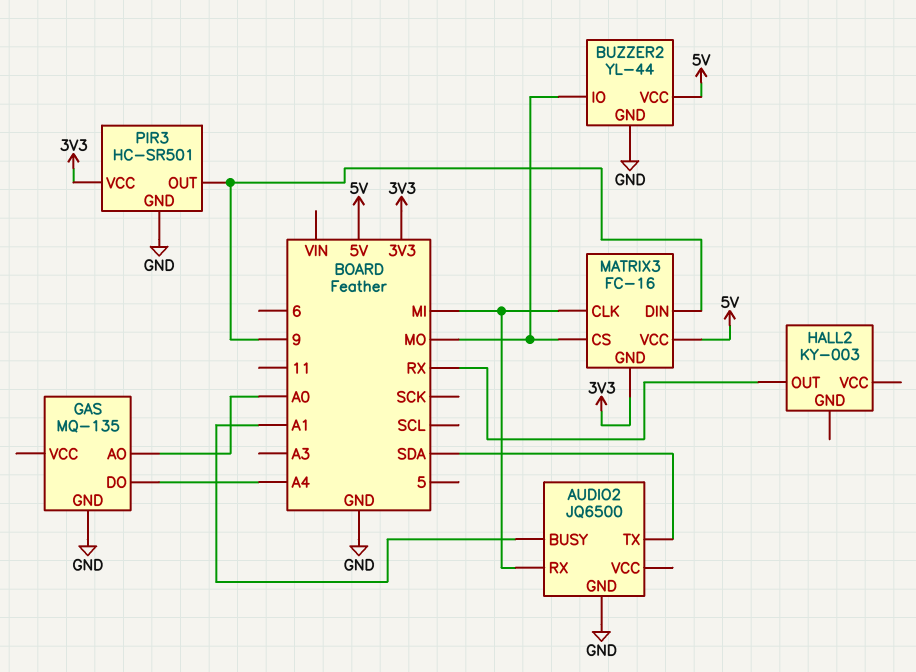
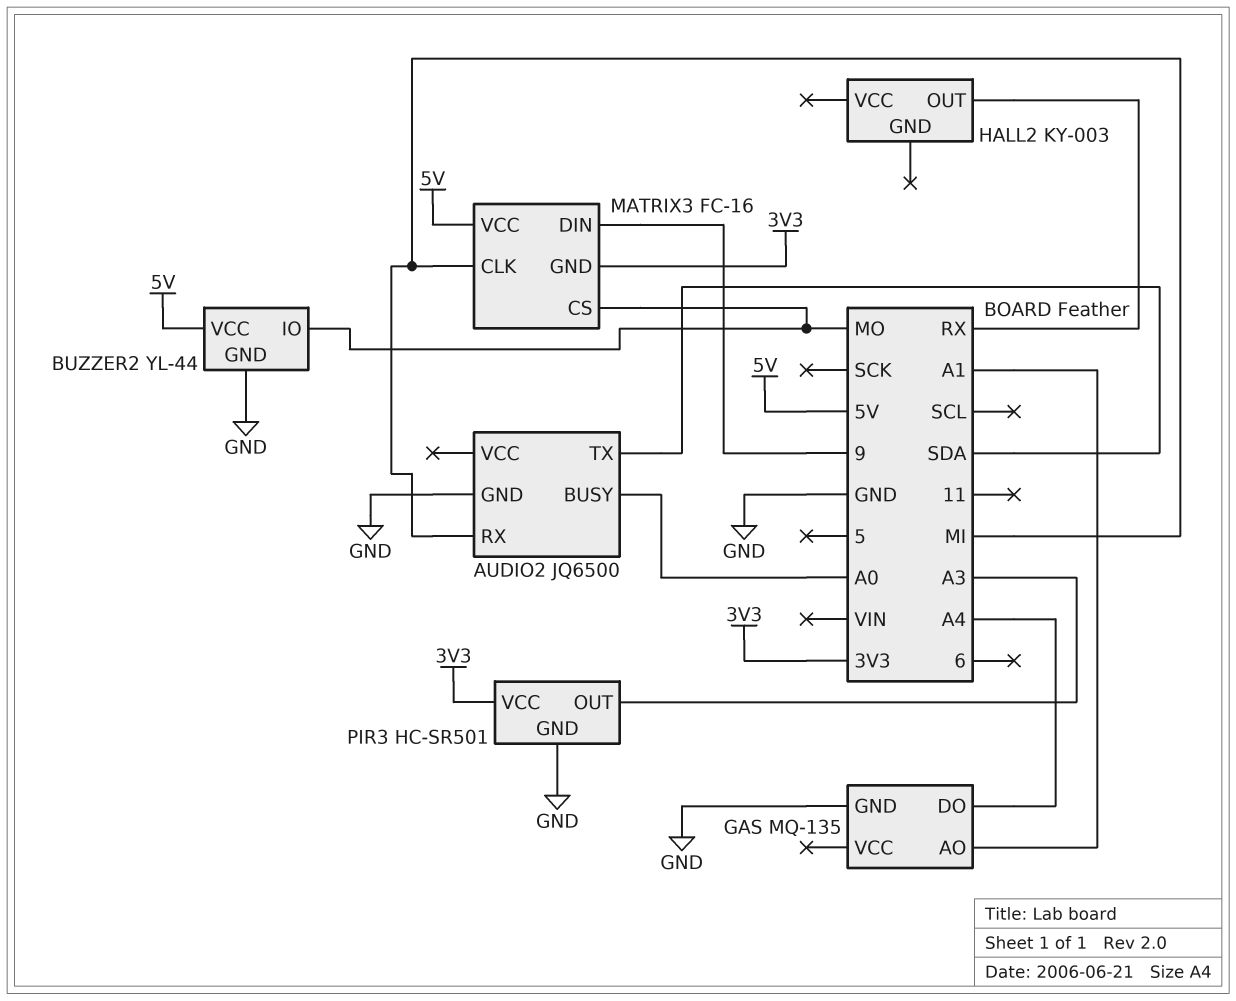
AUDIO2 pin BUSY: A1 -> A0
GAS pin AO: A0 -> A1
PIR3 pin OUT: 9 -> A3

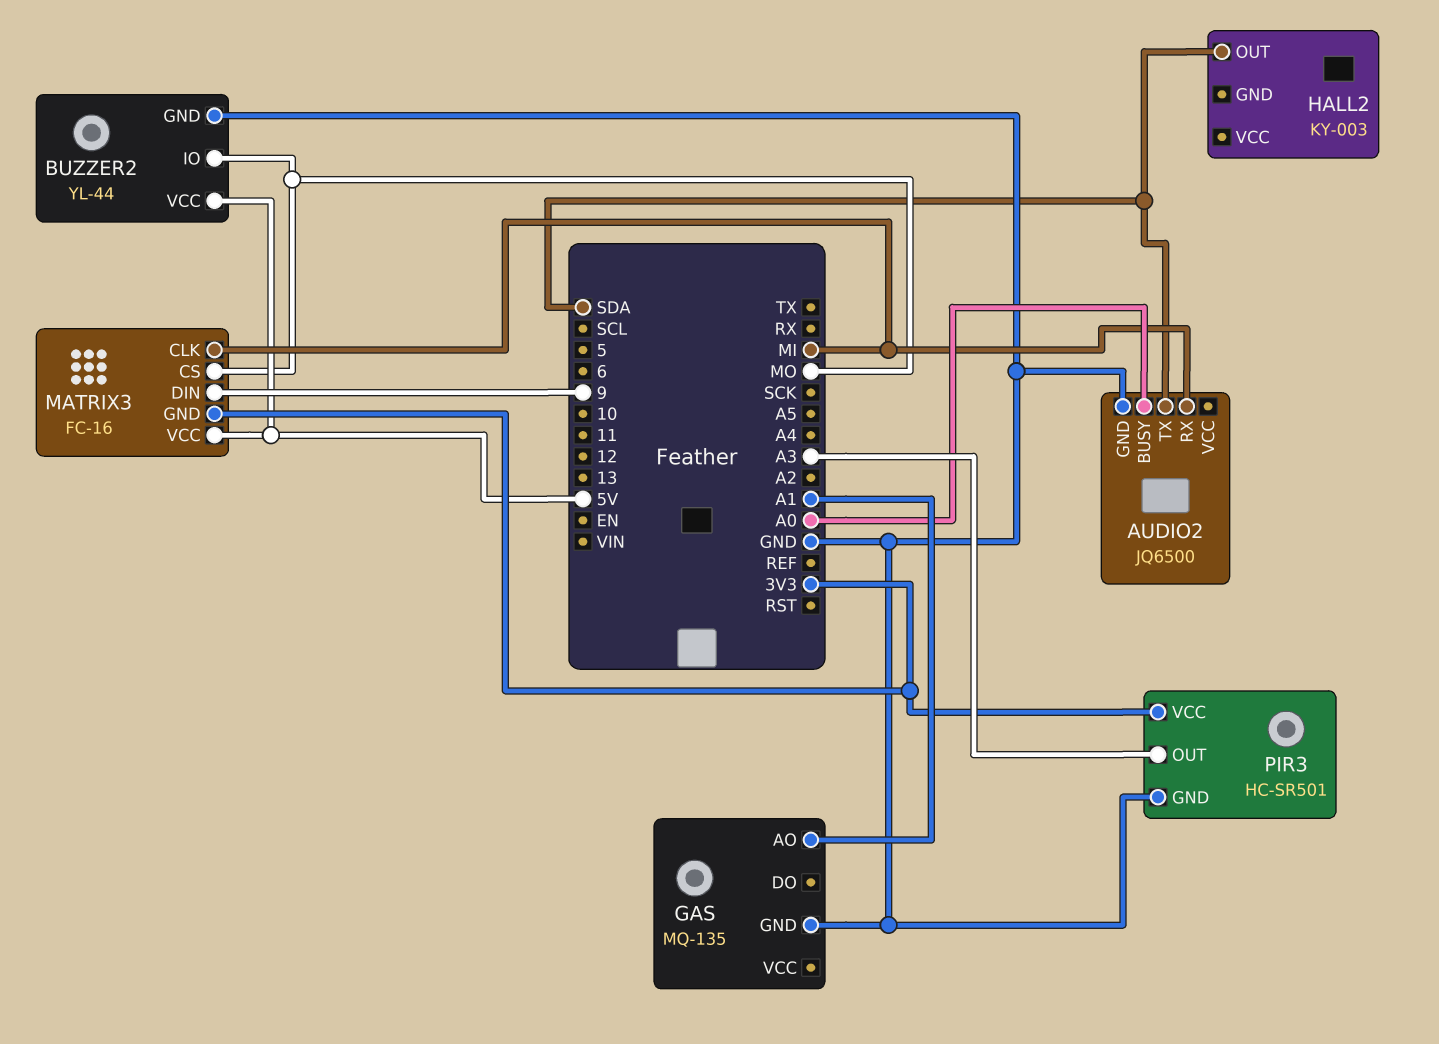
GAS pin DO: A4 -> none
HALL2 pin OUT: RX -> SDA

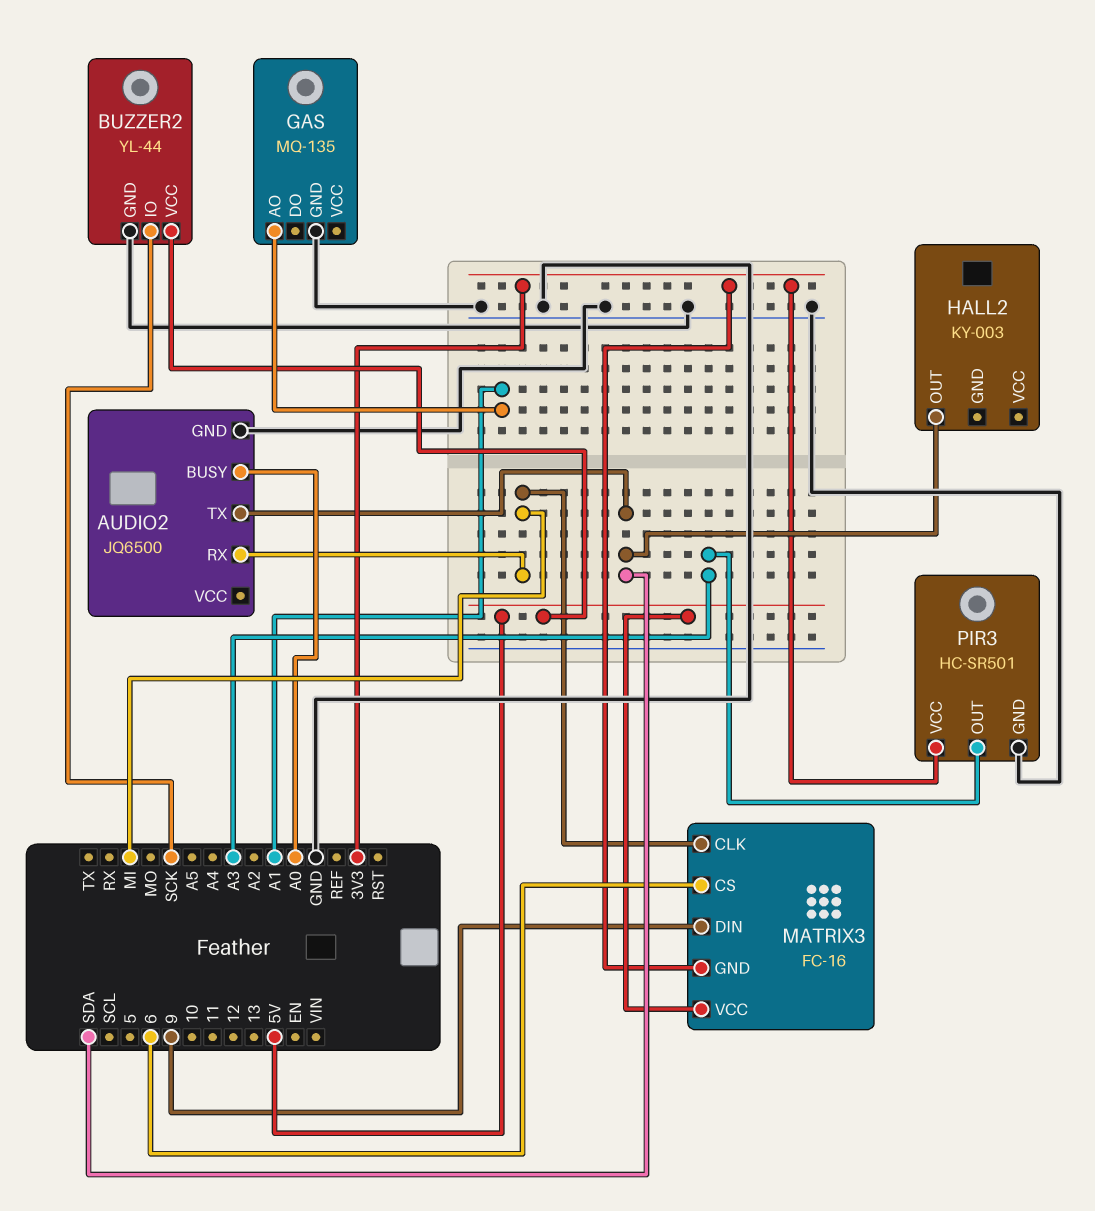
BUZZER2 pin IO: MO -> SCK
MATRIX3 pin CS: MO -> 6

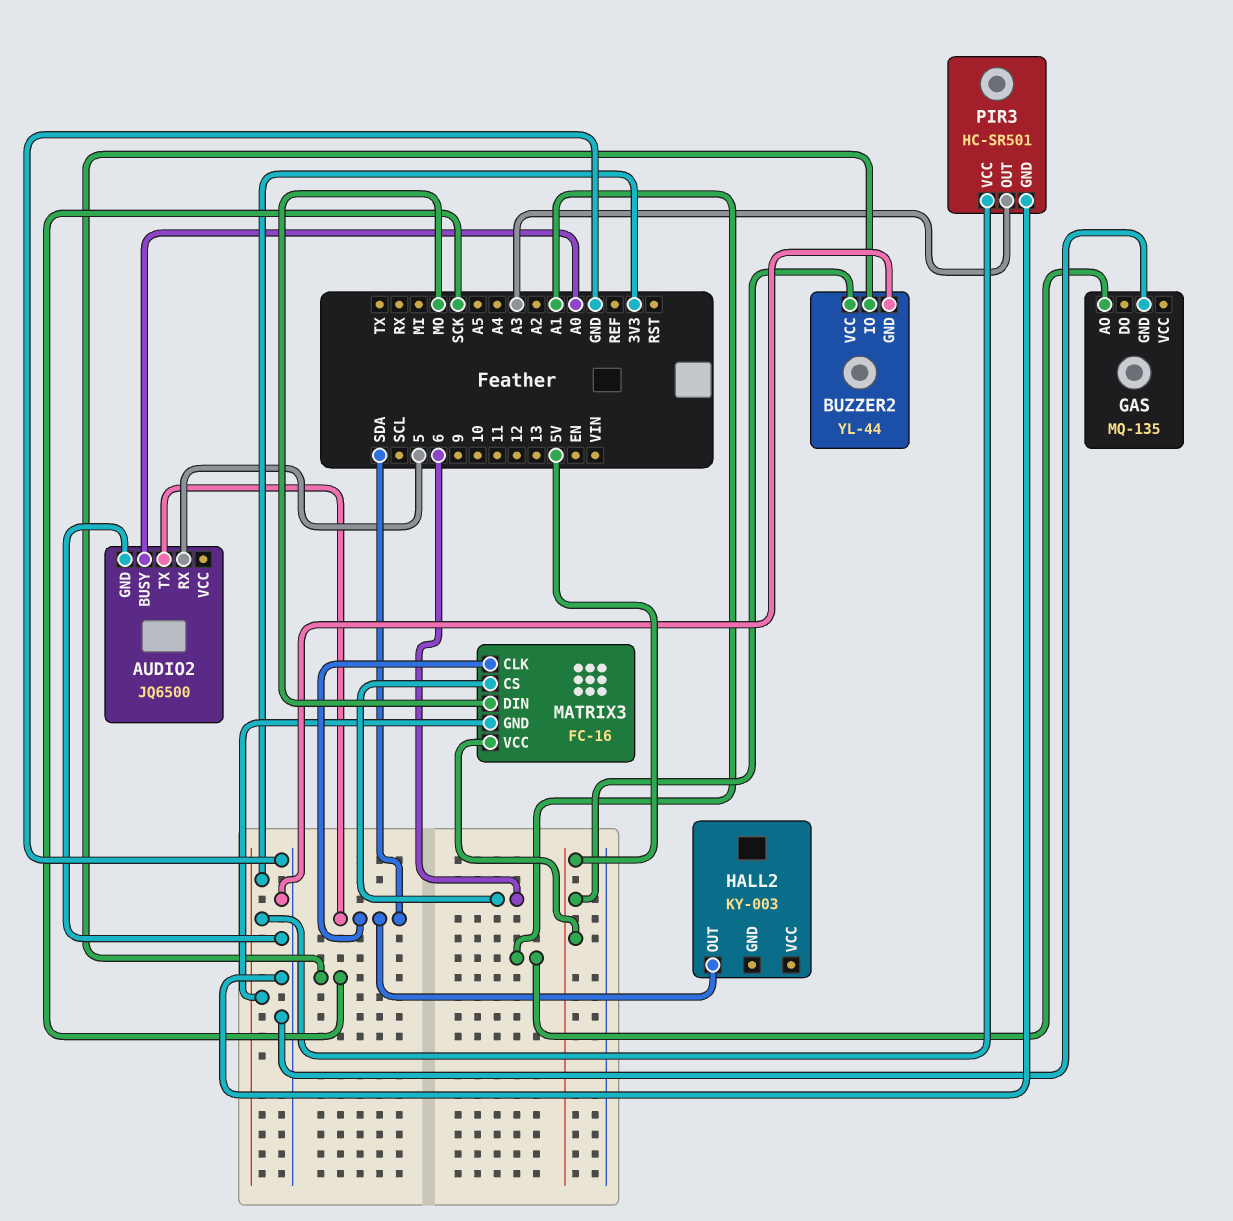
AUDIO2 pin RX: MI -> 5
MATRIX3 pin CLK: MI -> SDA
MATRIX3 pin DIN: 9 -> MO

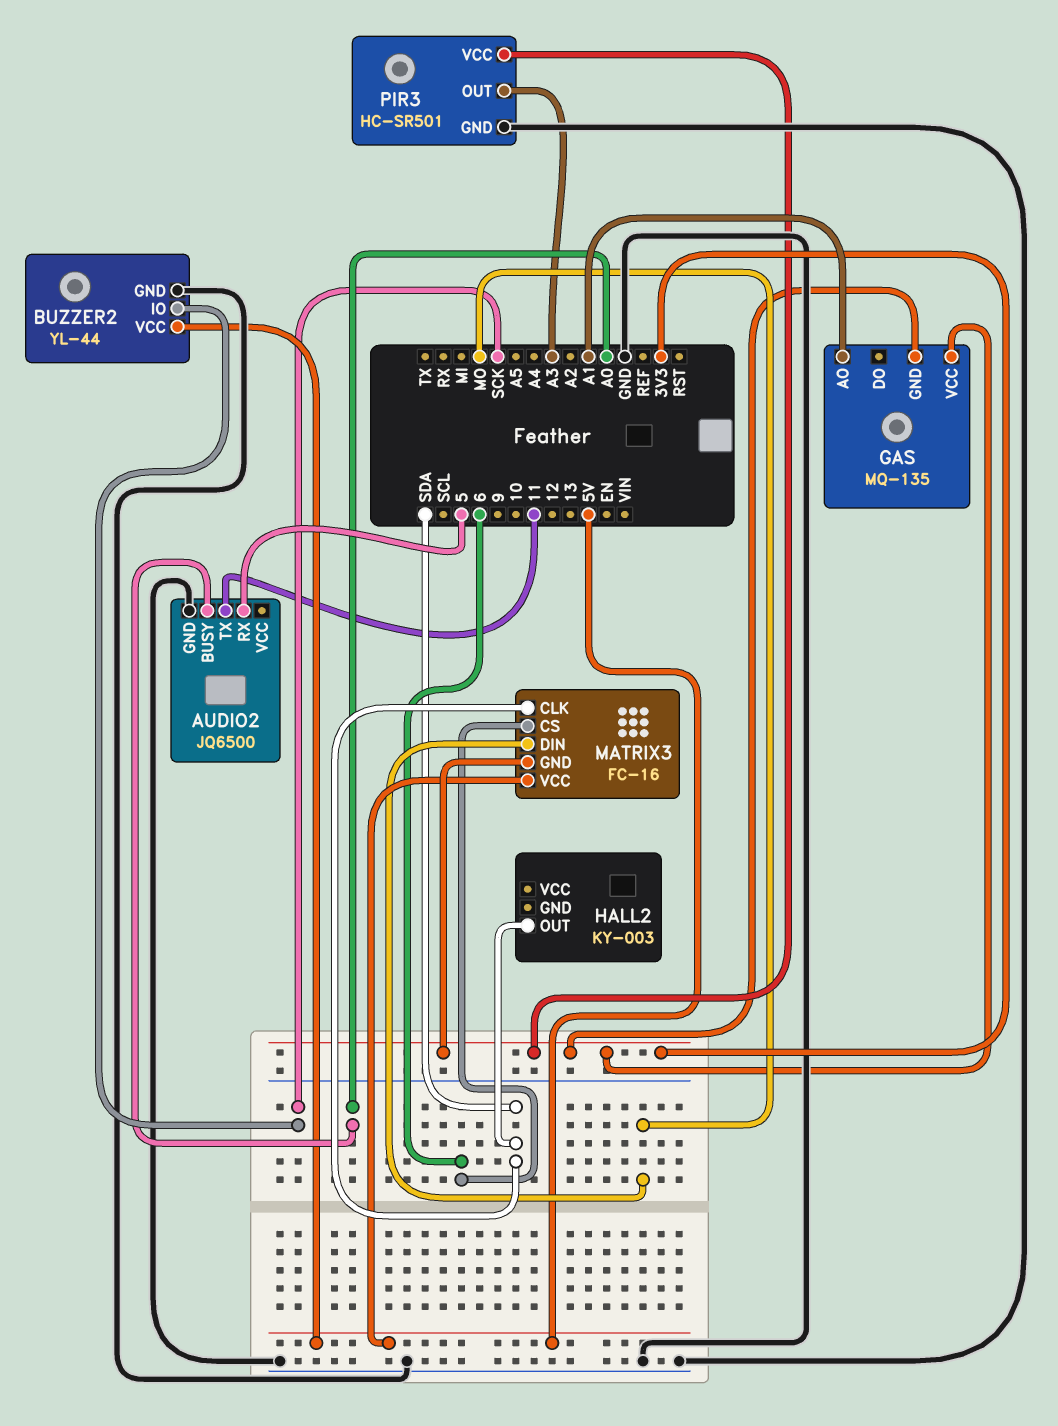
AUDIO2 pin TX: SDA -> 11
GAS pin GND: GND -> 3V3
GAS pin VCC: none -> 3V3

